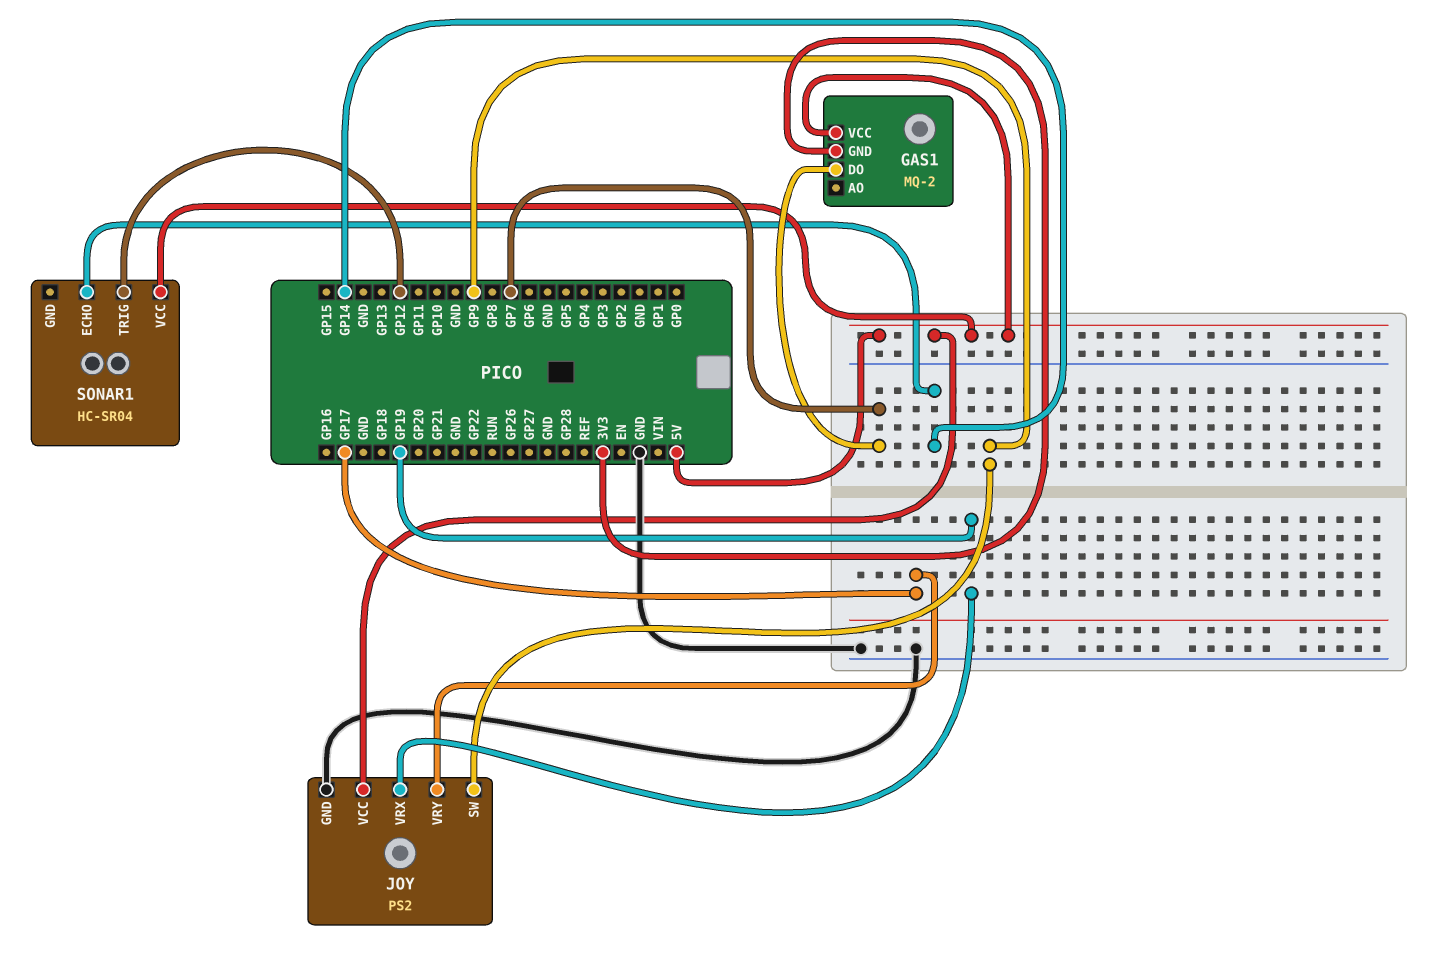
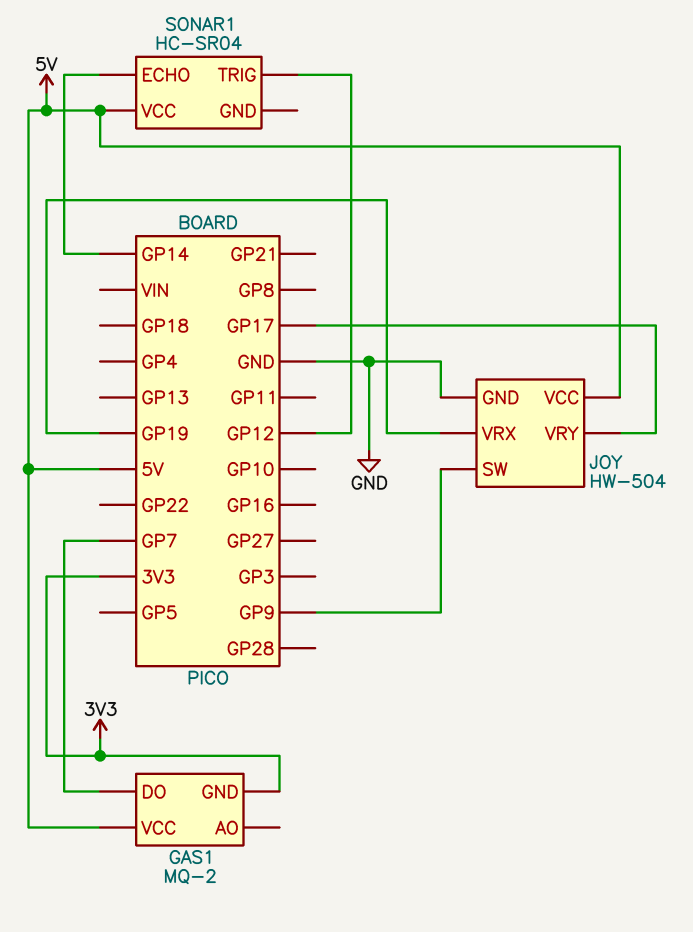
JOY: PS2 -> HW-504

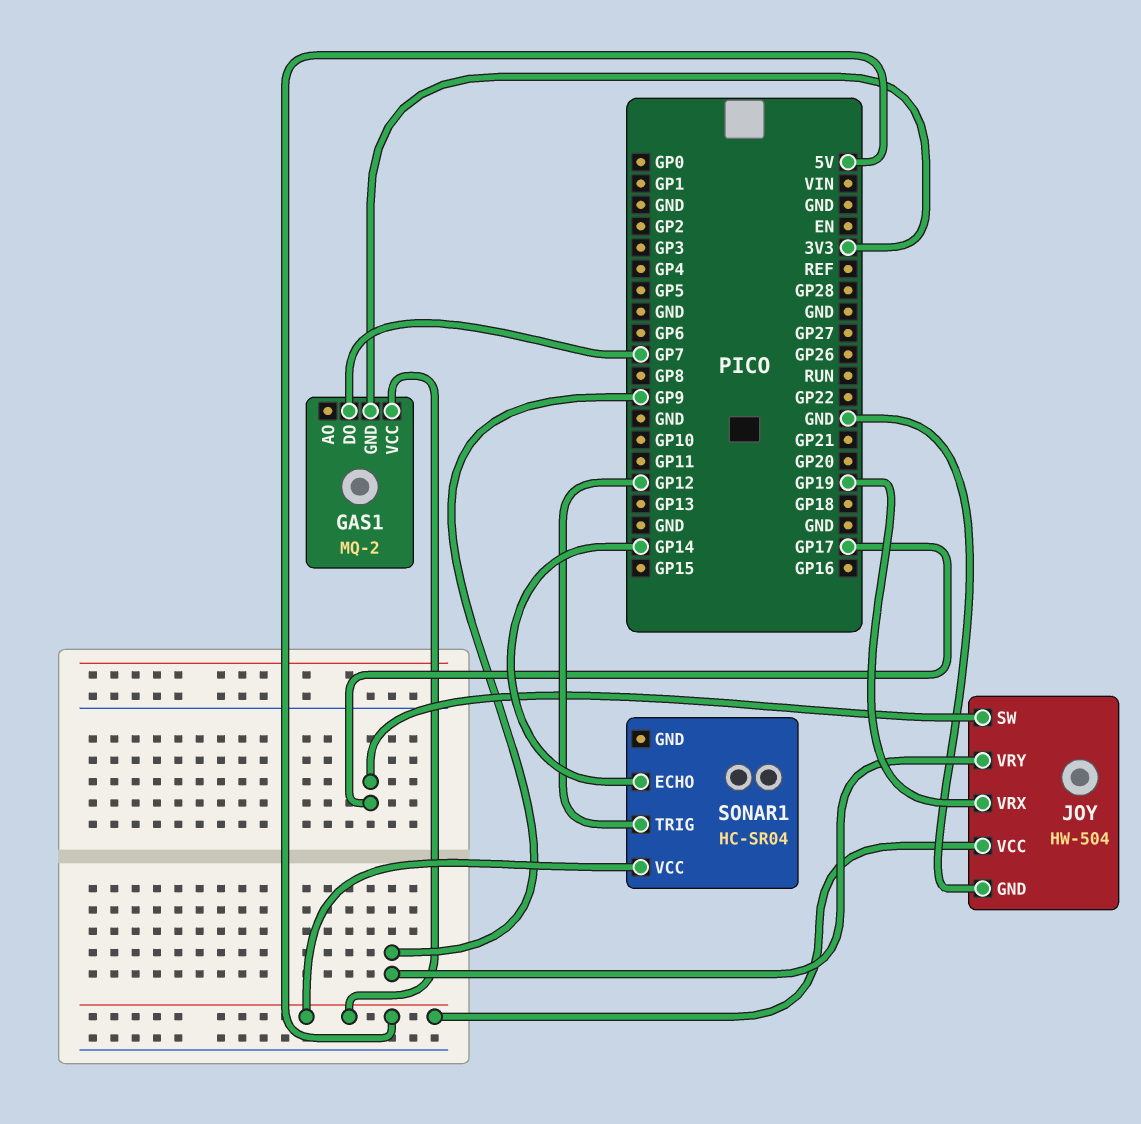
JOY pin SW: GP9 -> GP17
JOY pin VRY: GP17 -> GP9

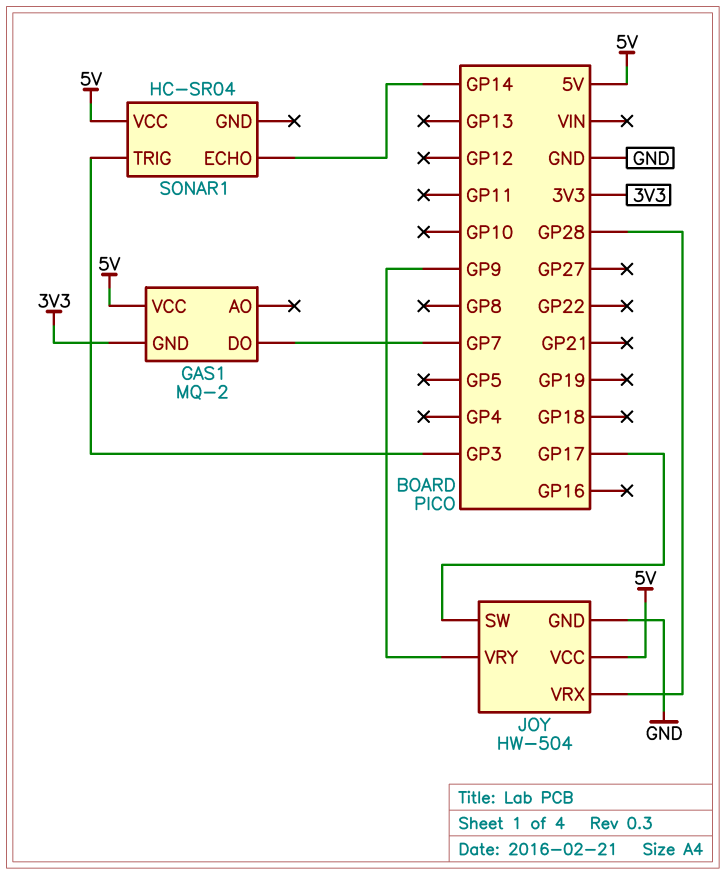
JOY pin VRX: GP19 -> GP28
SONAR1 pin TRIG: GP12 -> GP3

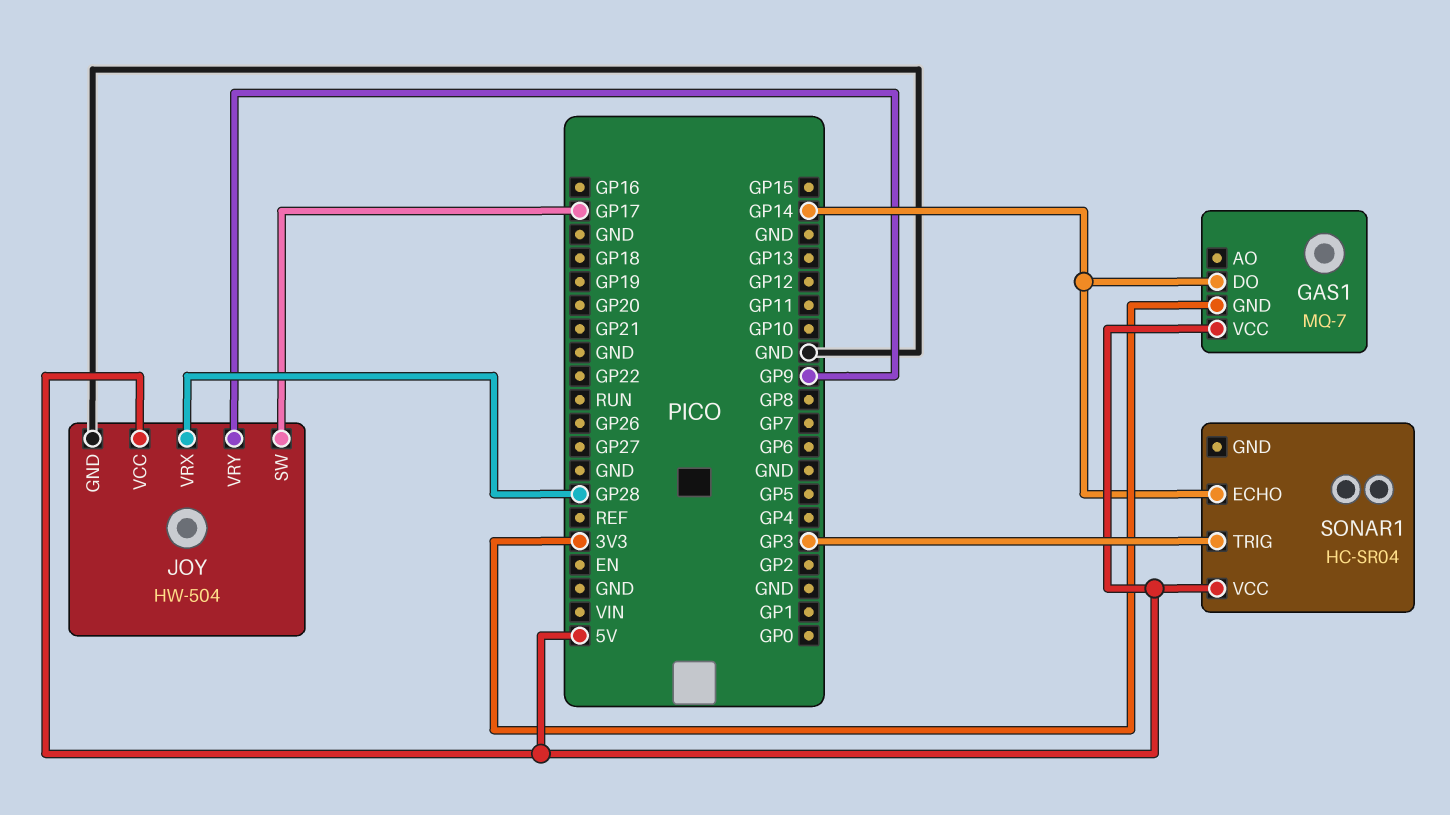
GAS1: MQ-2 -> MQ-7
GAS1 pin DO: GP7 -> GP14

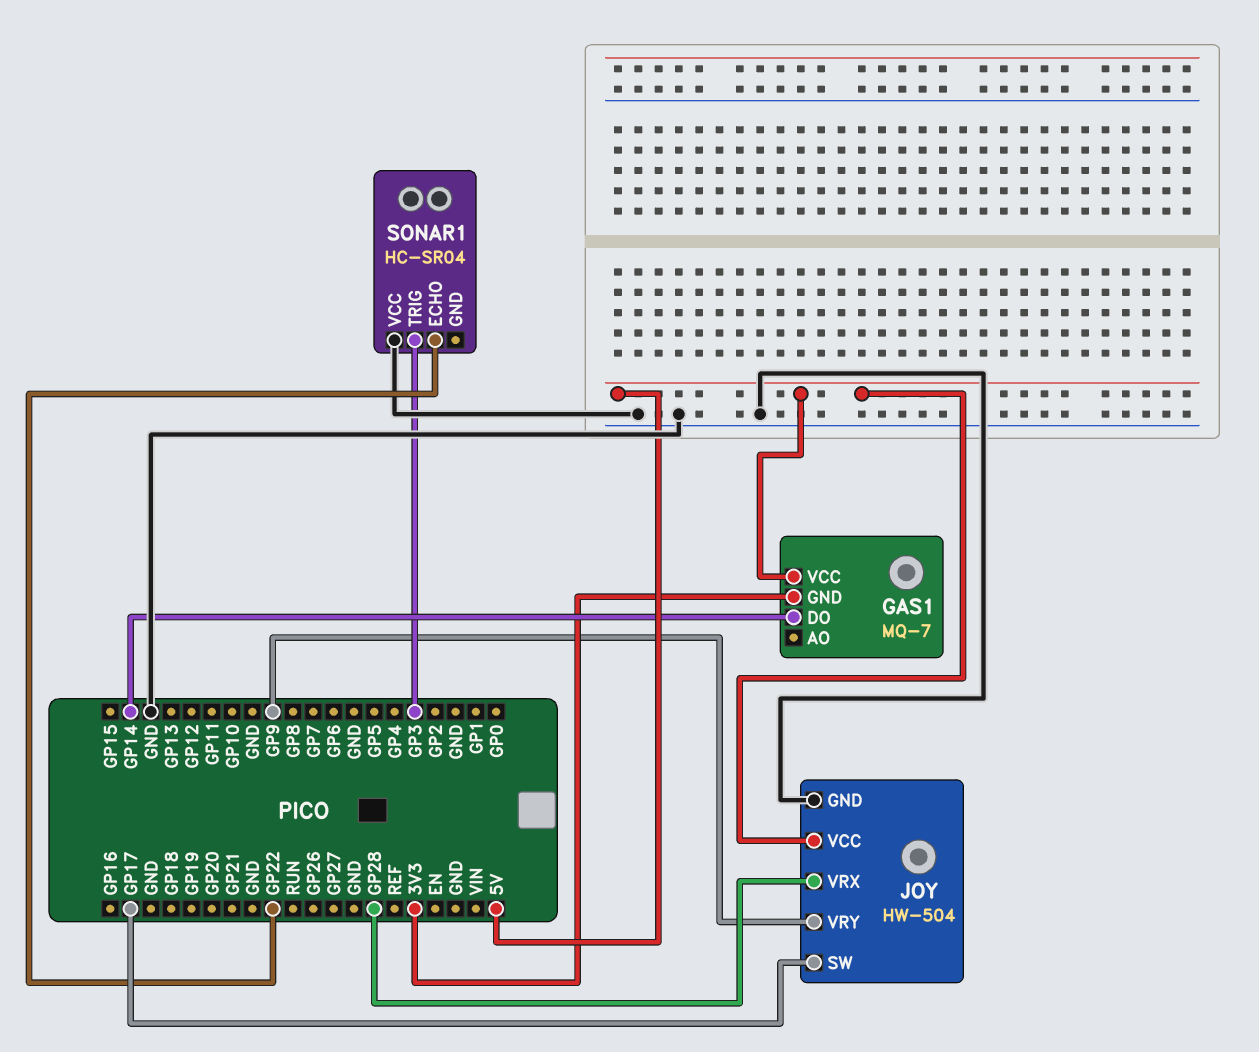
SONAR1 pin ECHO: GP14 -> GP22
SONAR1 pin VCC: 5V -> GND

